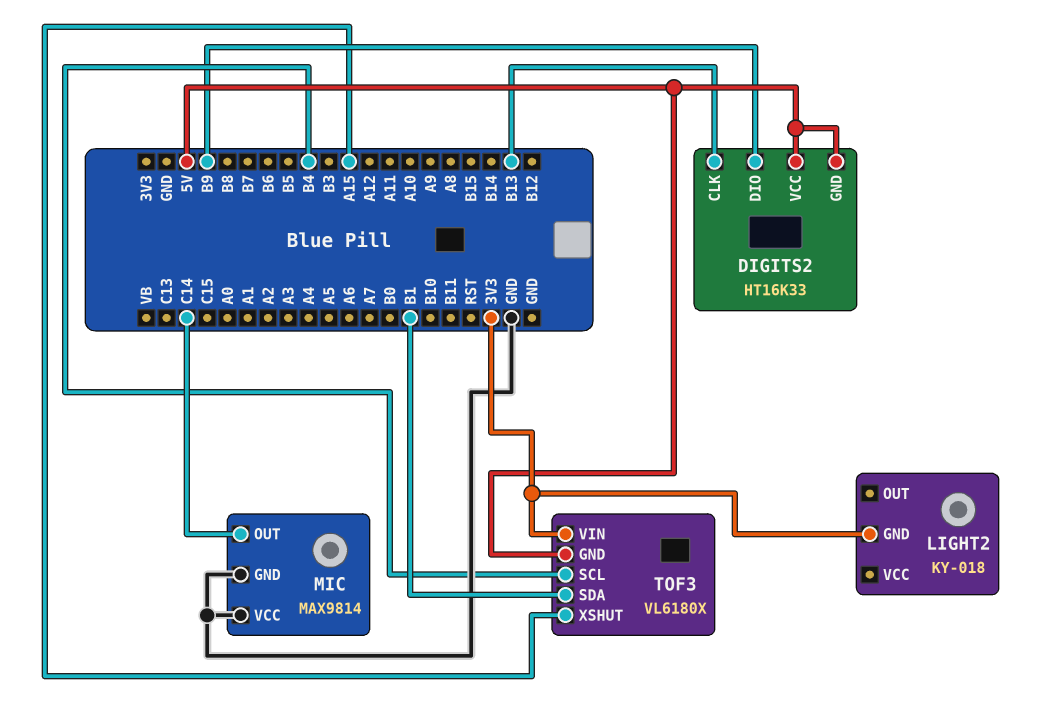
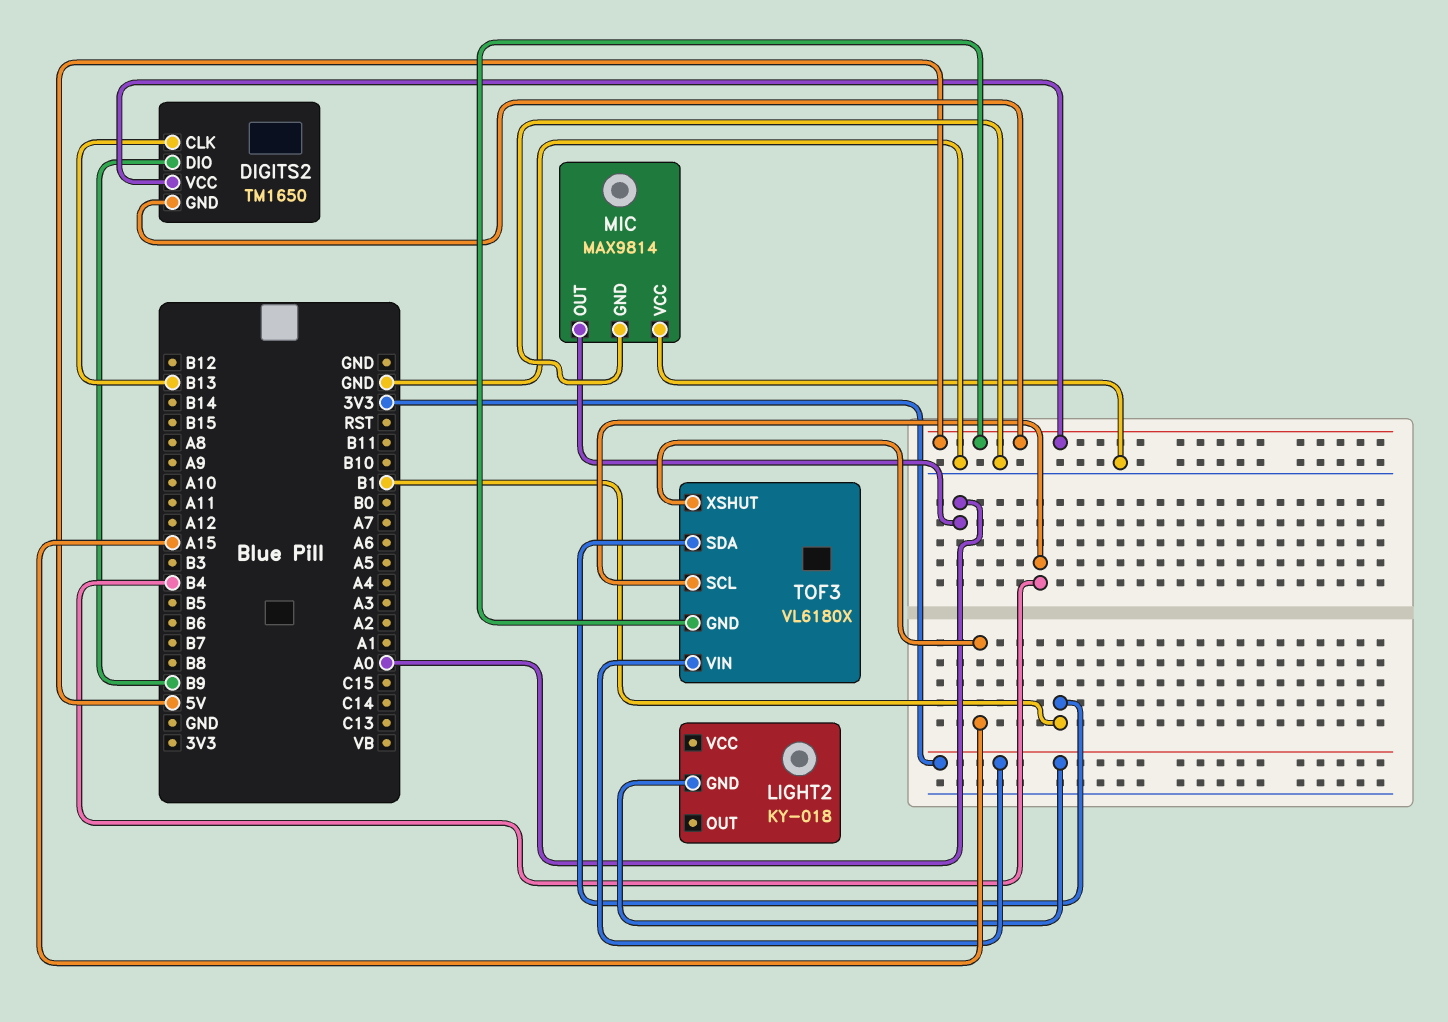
DIGITS2: HT16K33 -> TM1650
MIC pin OUT: C14 -> A0

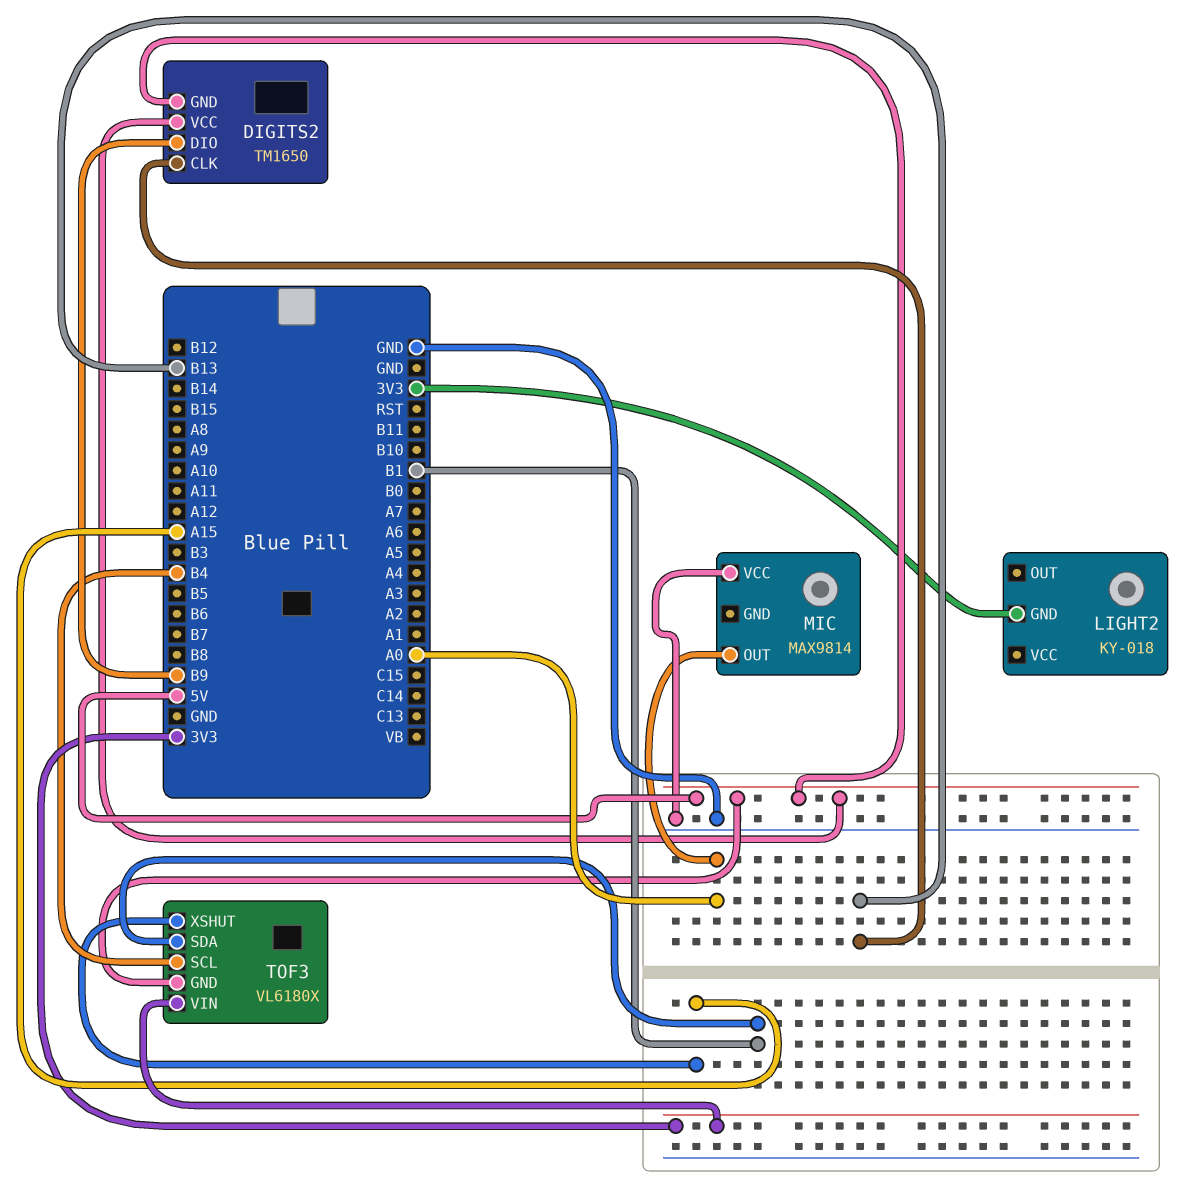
MIC pin GND: GND -> none

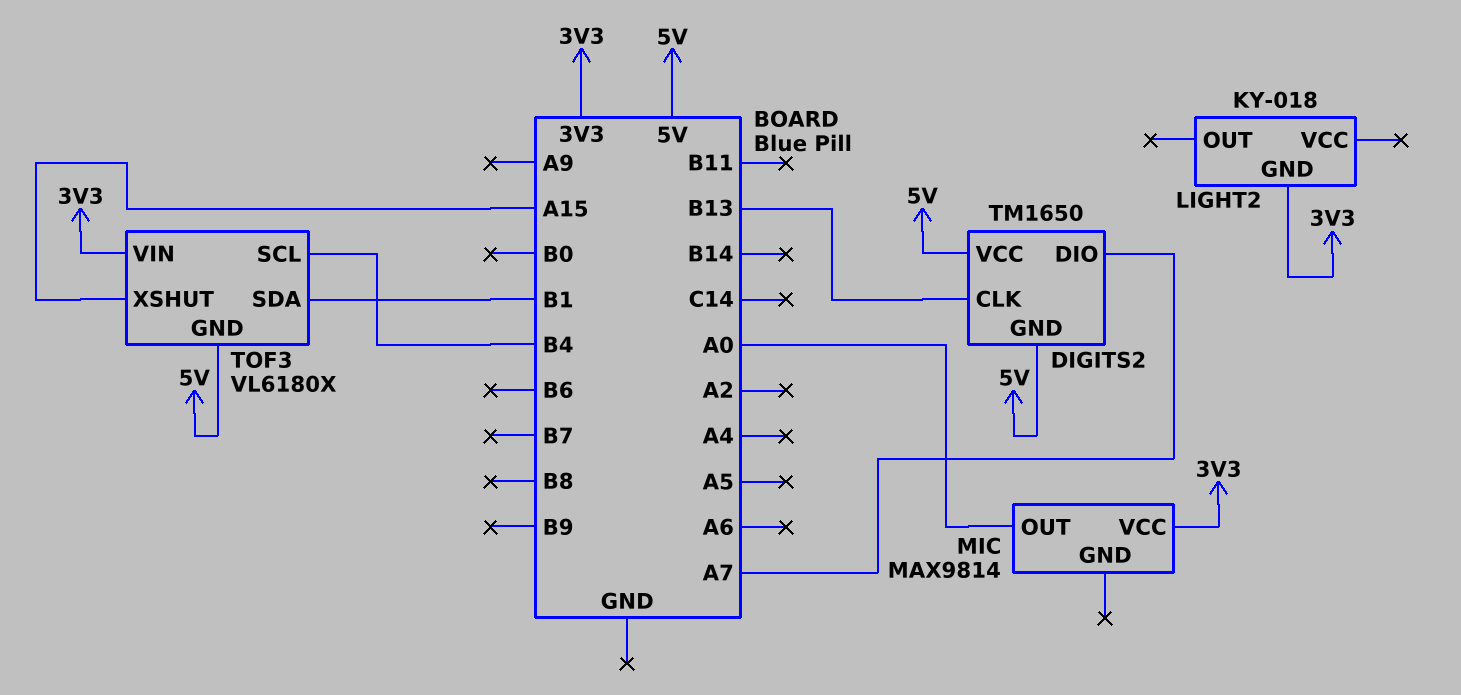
DIGITS2 pin DIO: B9 -> A7
MIC pin VCC: GND -> 3V3

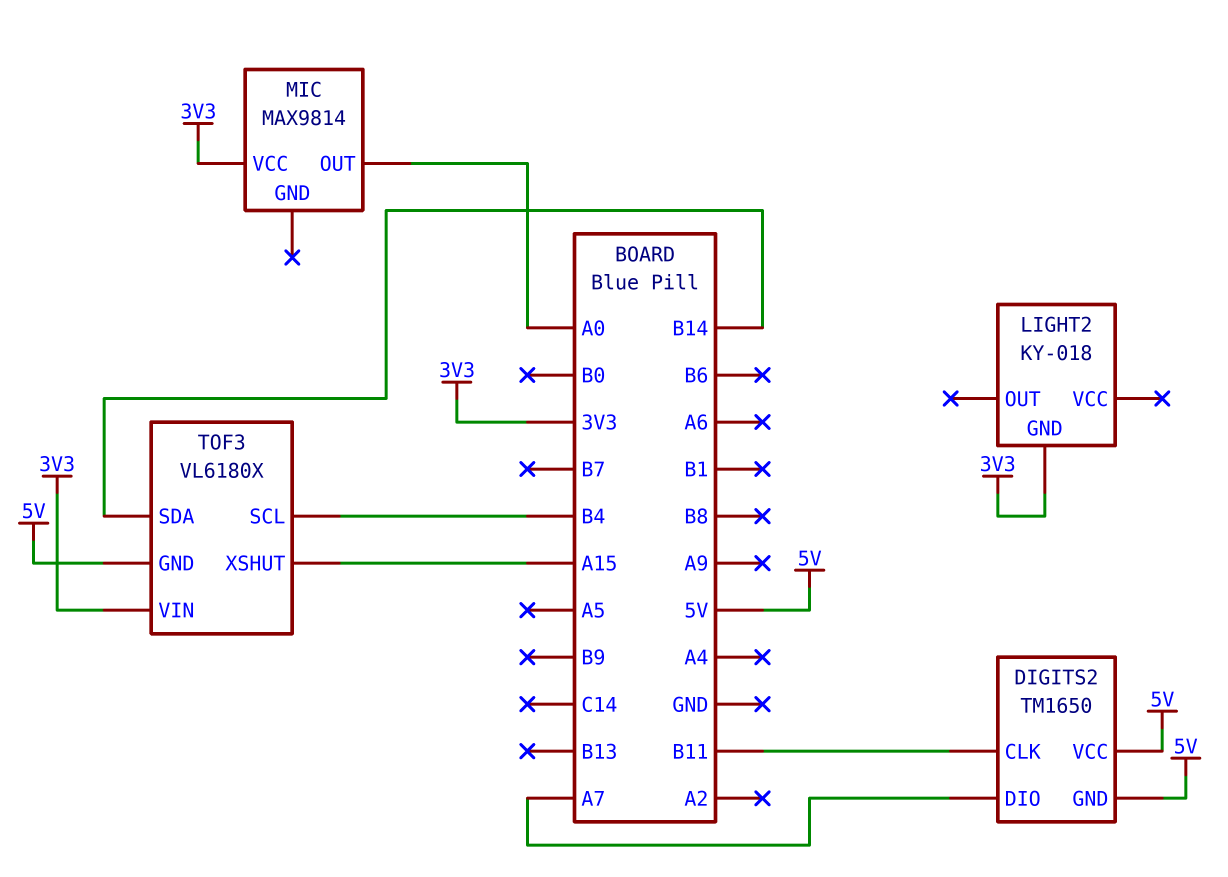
DIGITS2 pin CLK: B13 -> B11
TOF3 pin SDA: B1 -> B14

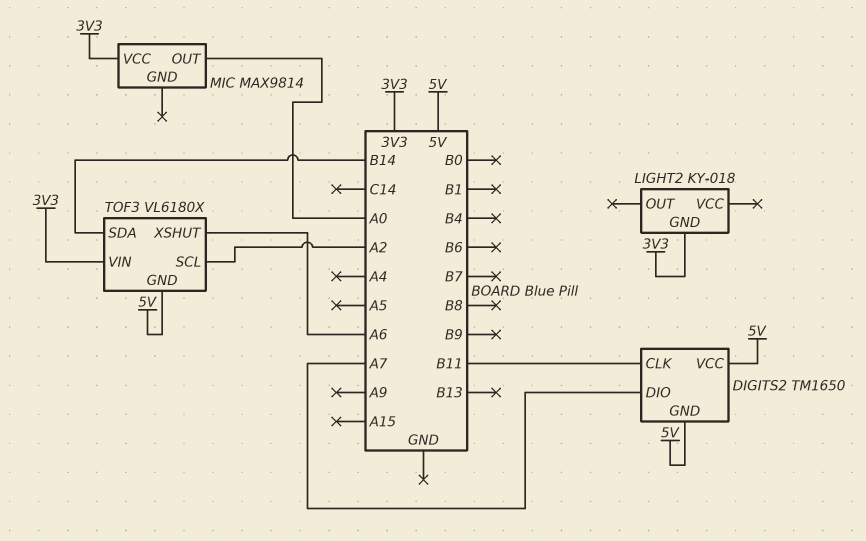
TOF3 pin SCL: B4 -> A2
TOF3 pin XSHUT: A15 -> A6

